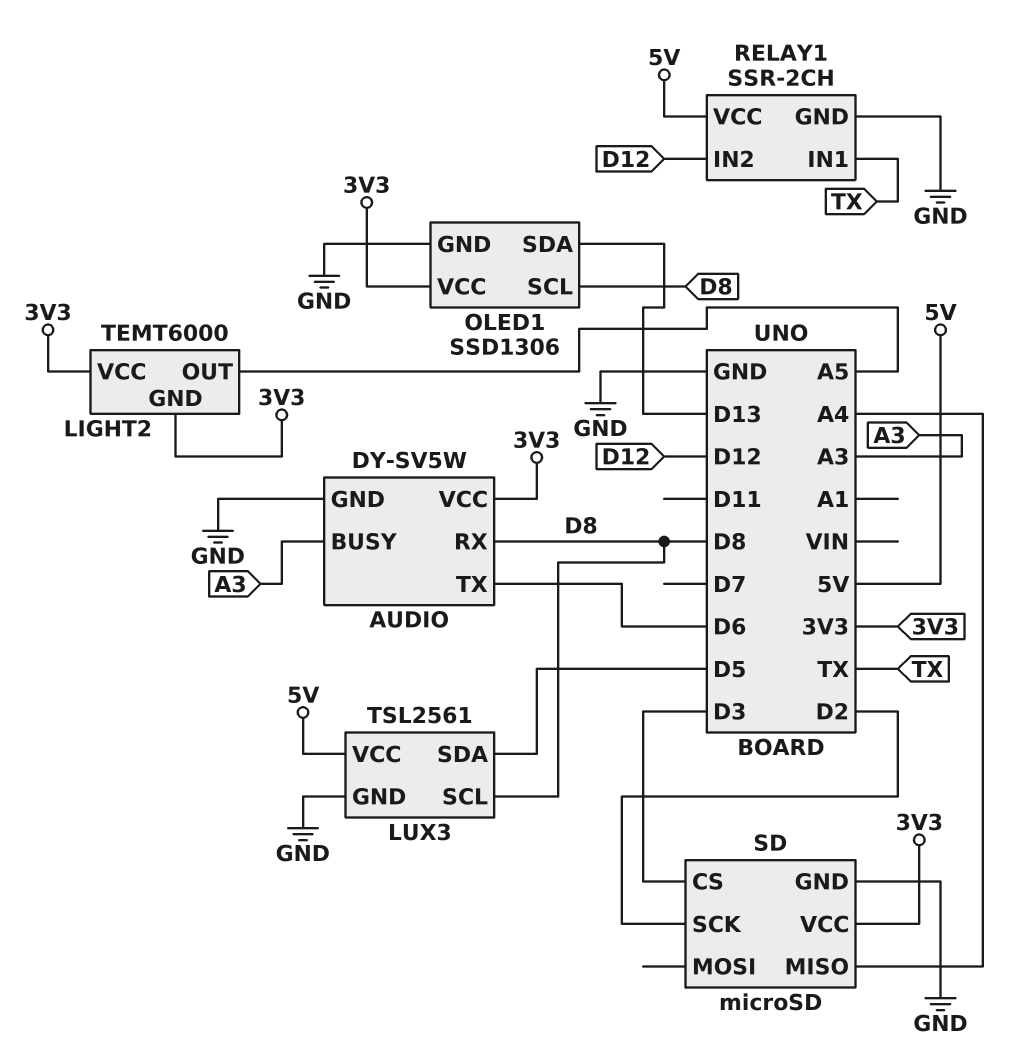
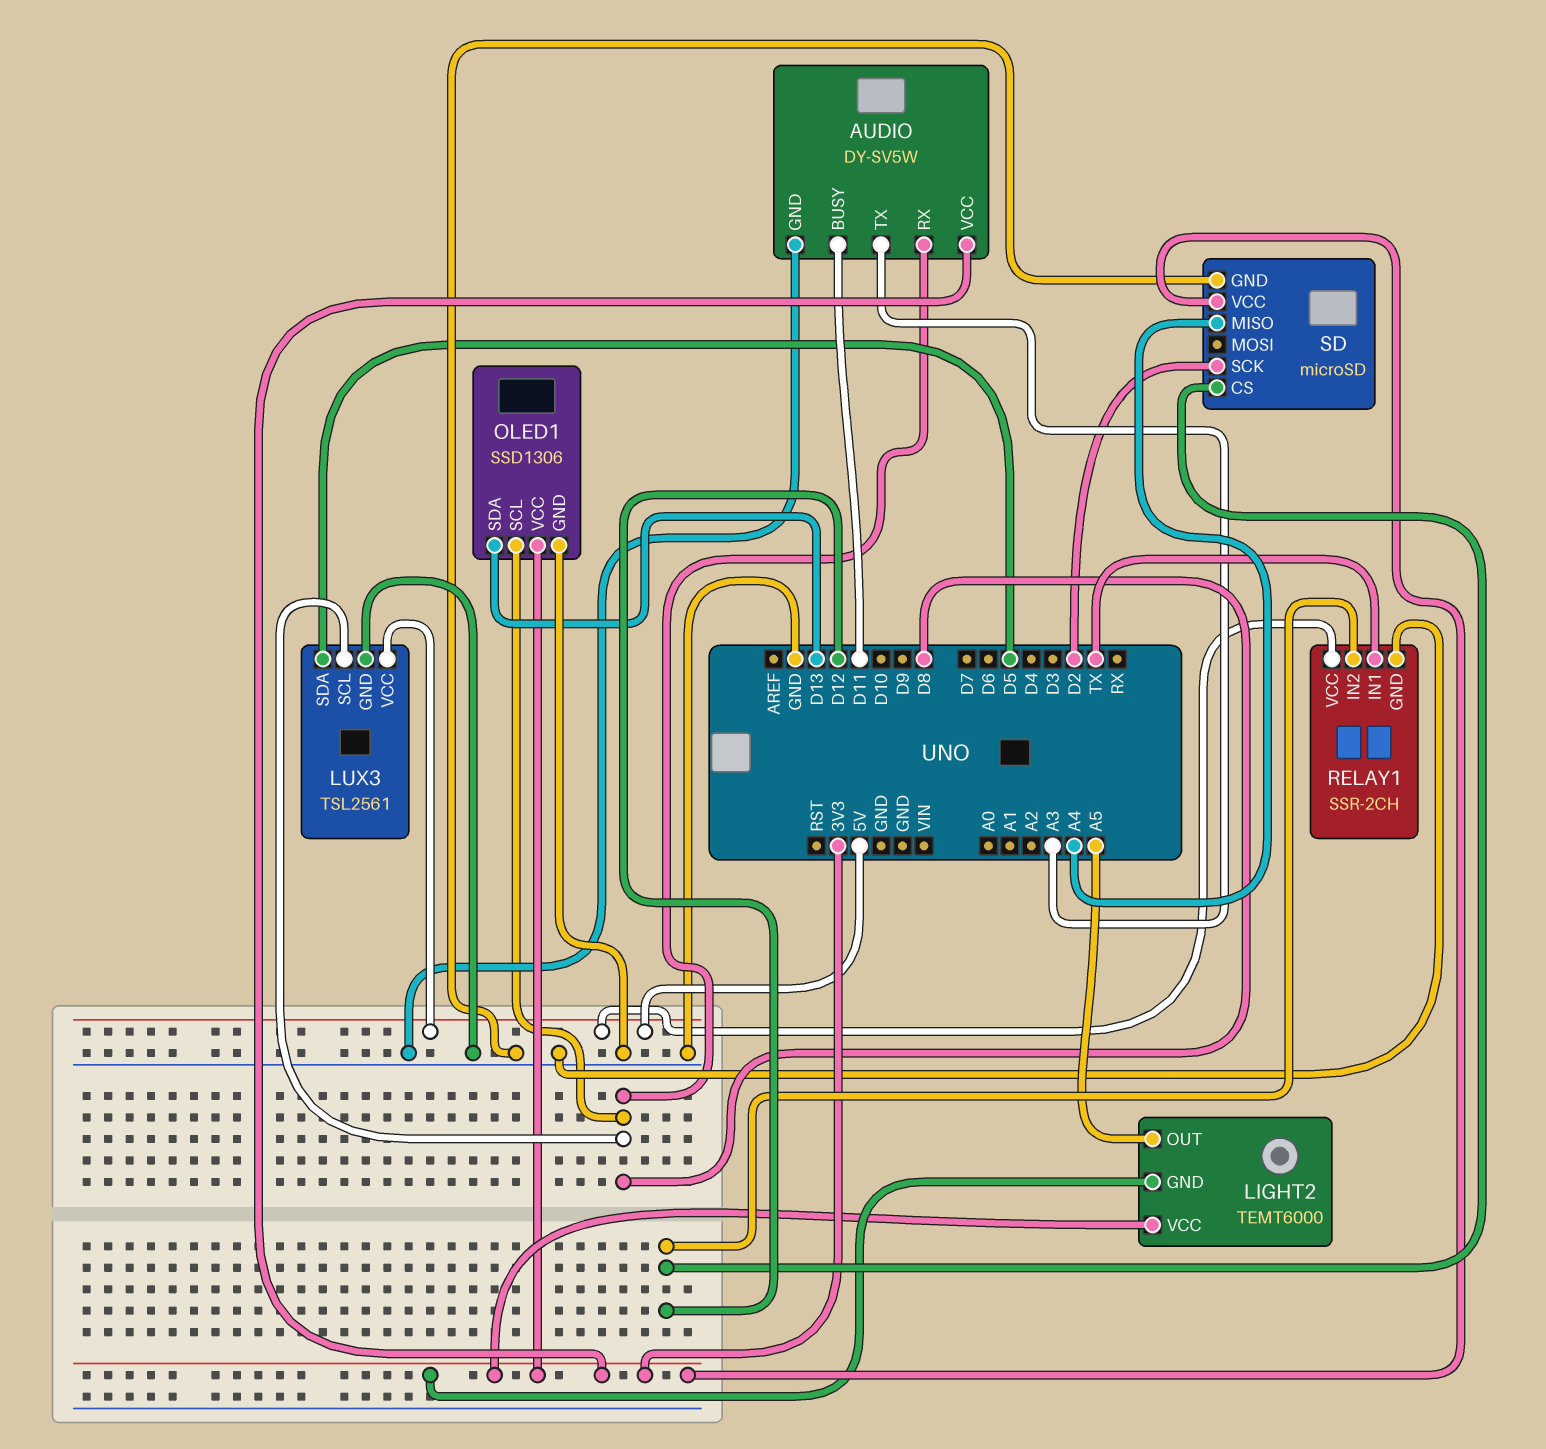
AUDIO pin BUSY: A3 -> D11
AUDIO pin TX: D6 -> A3
SD pin CS: D3 -> D12

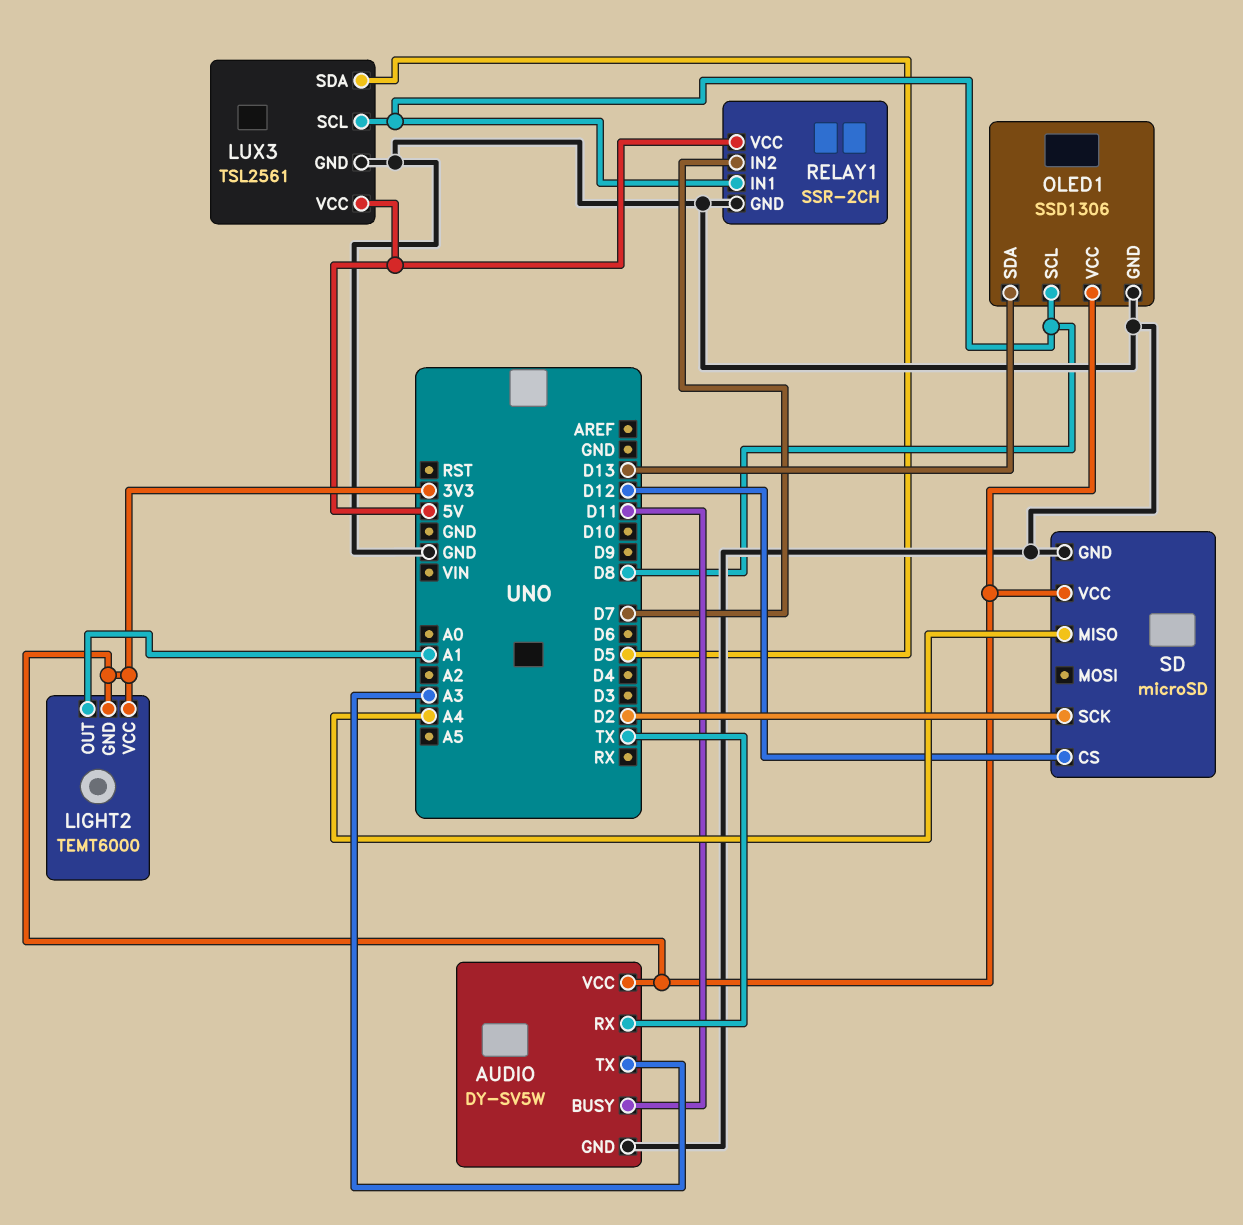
AUDIO pin RX: D8 -> TX
LIGHT2 pin OUT: A5 -> A1
RELAY1 pin IN1: TX -> D8
RELAY1 pin IN2: D12 -> D7

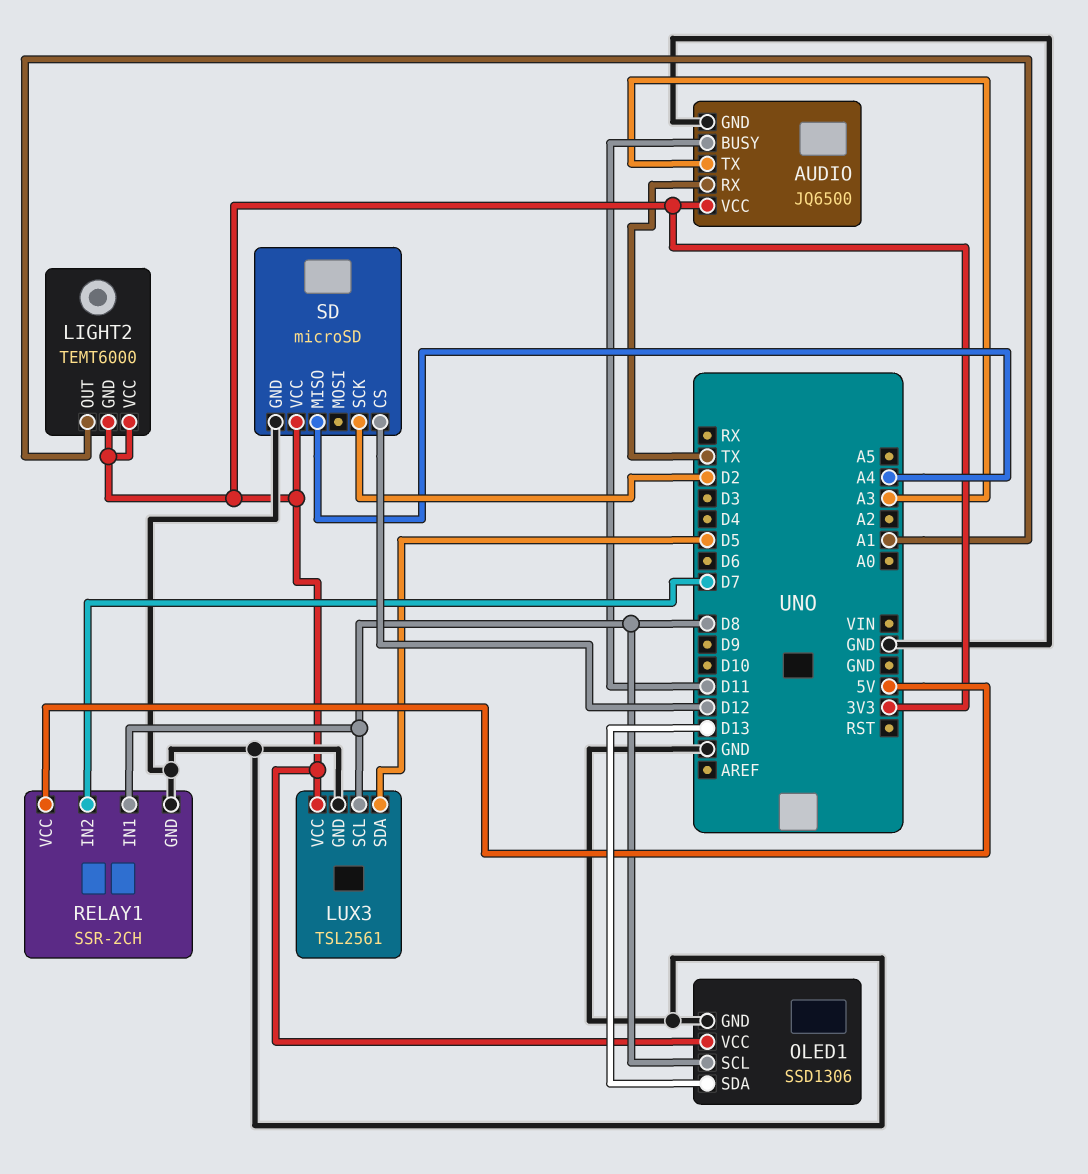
AUDIO: DY-SV5W -> JQ6500
LUX3 pin VCC: 5V -> 3V3

